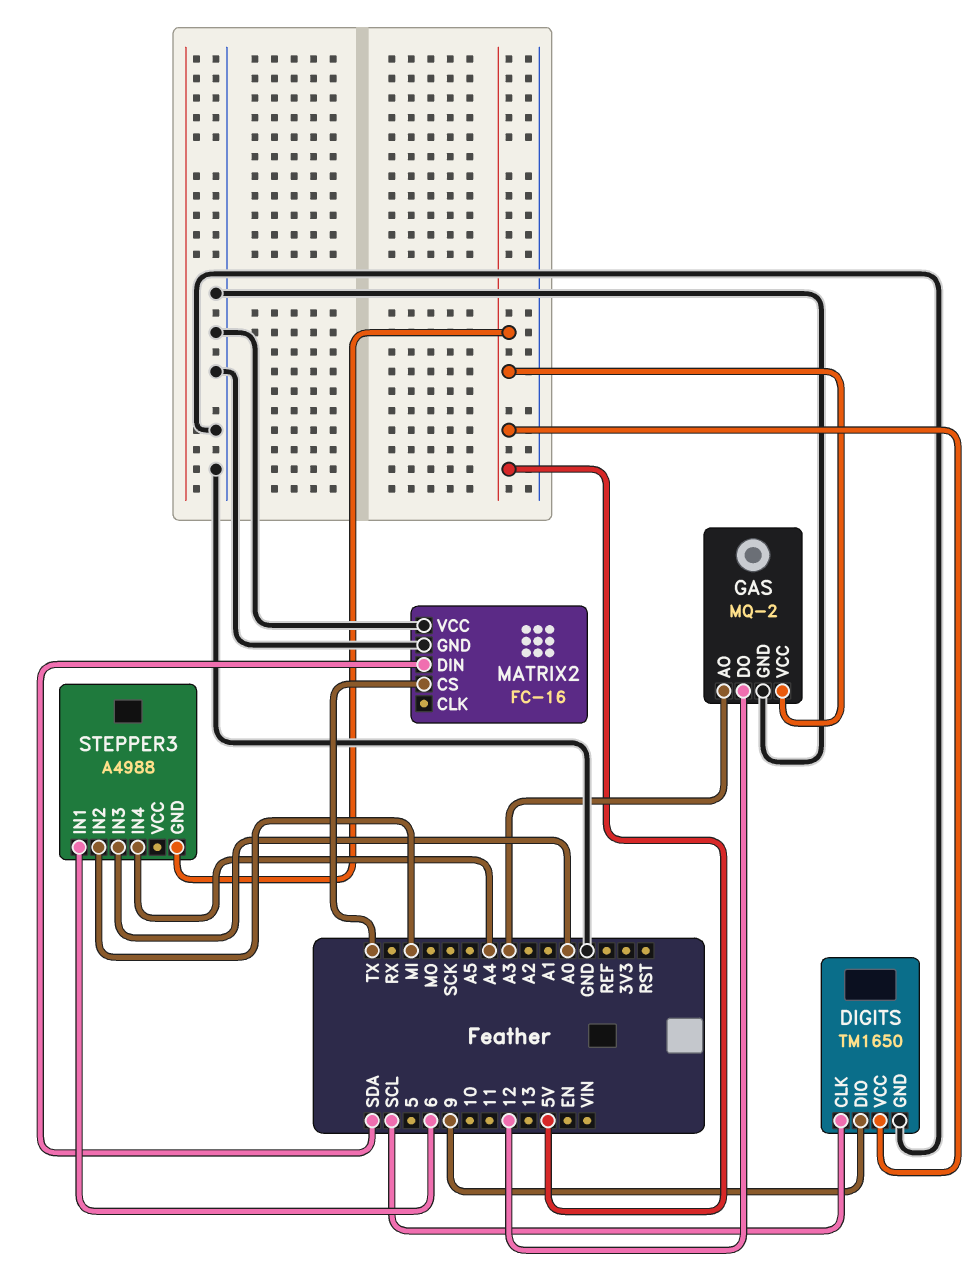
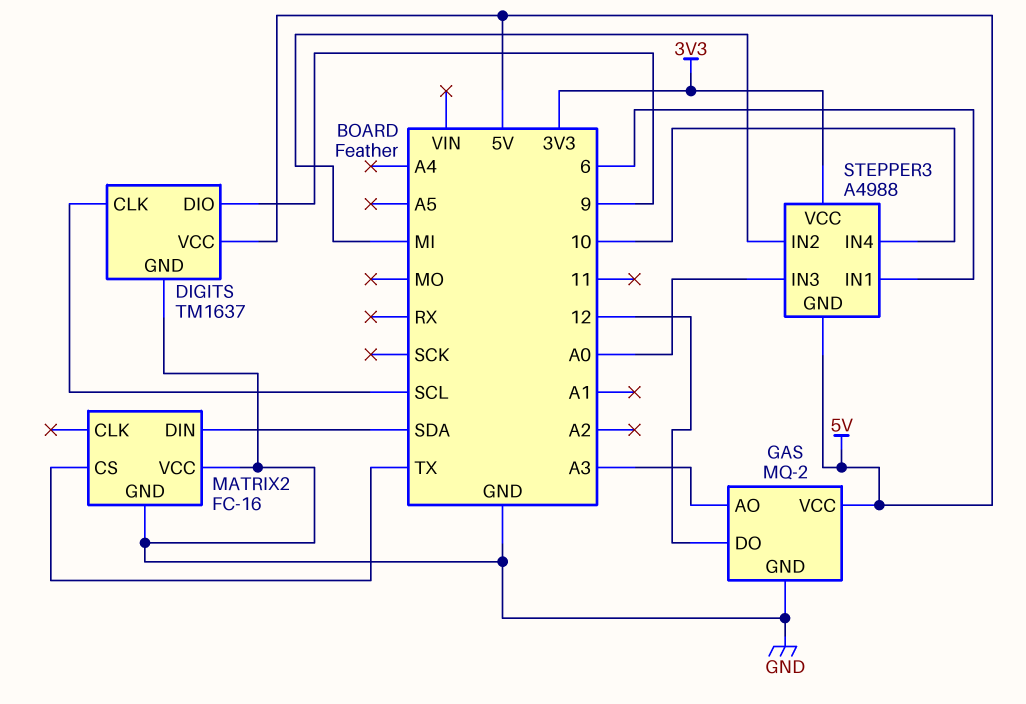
DIGITS: TM1650 -> TM1637
STEPPER3 pin IN4: A4 -> 10
STEPPER3 pin VCC: none -> 3V3

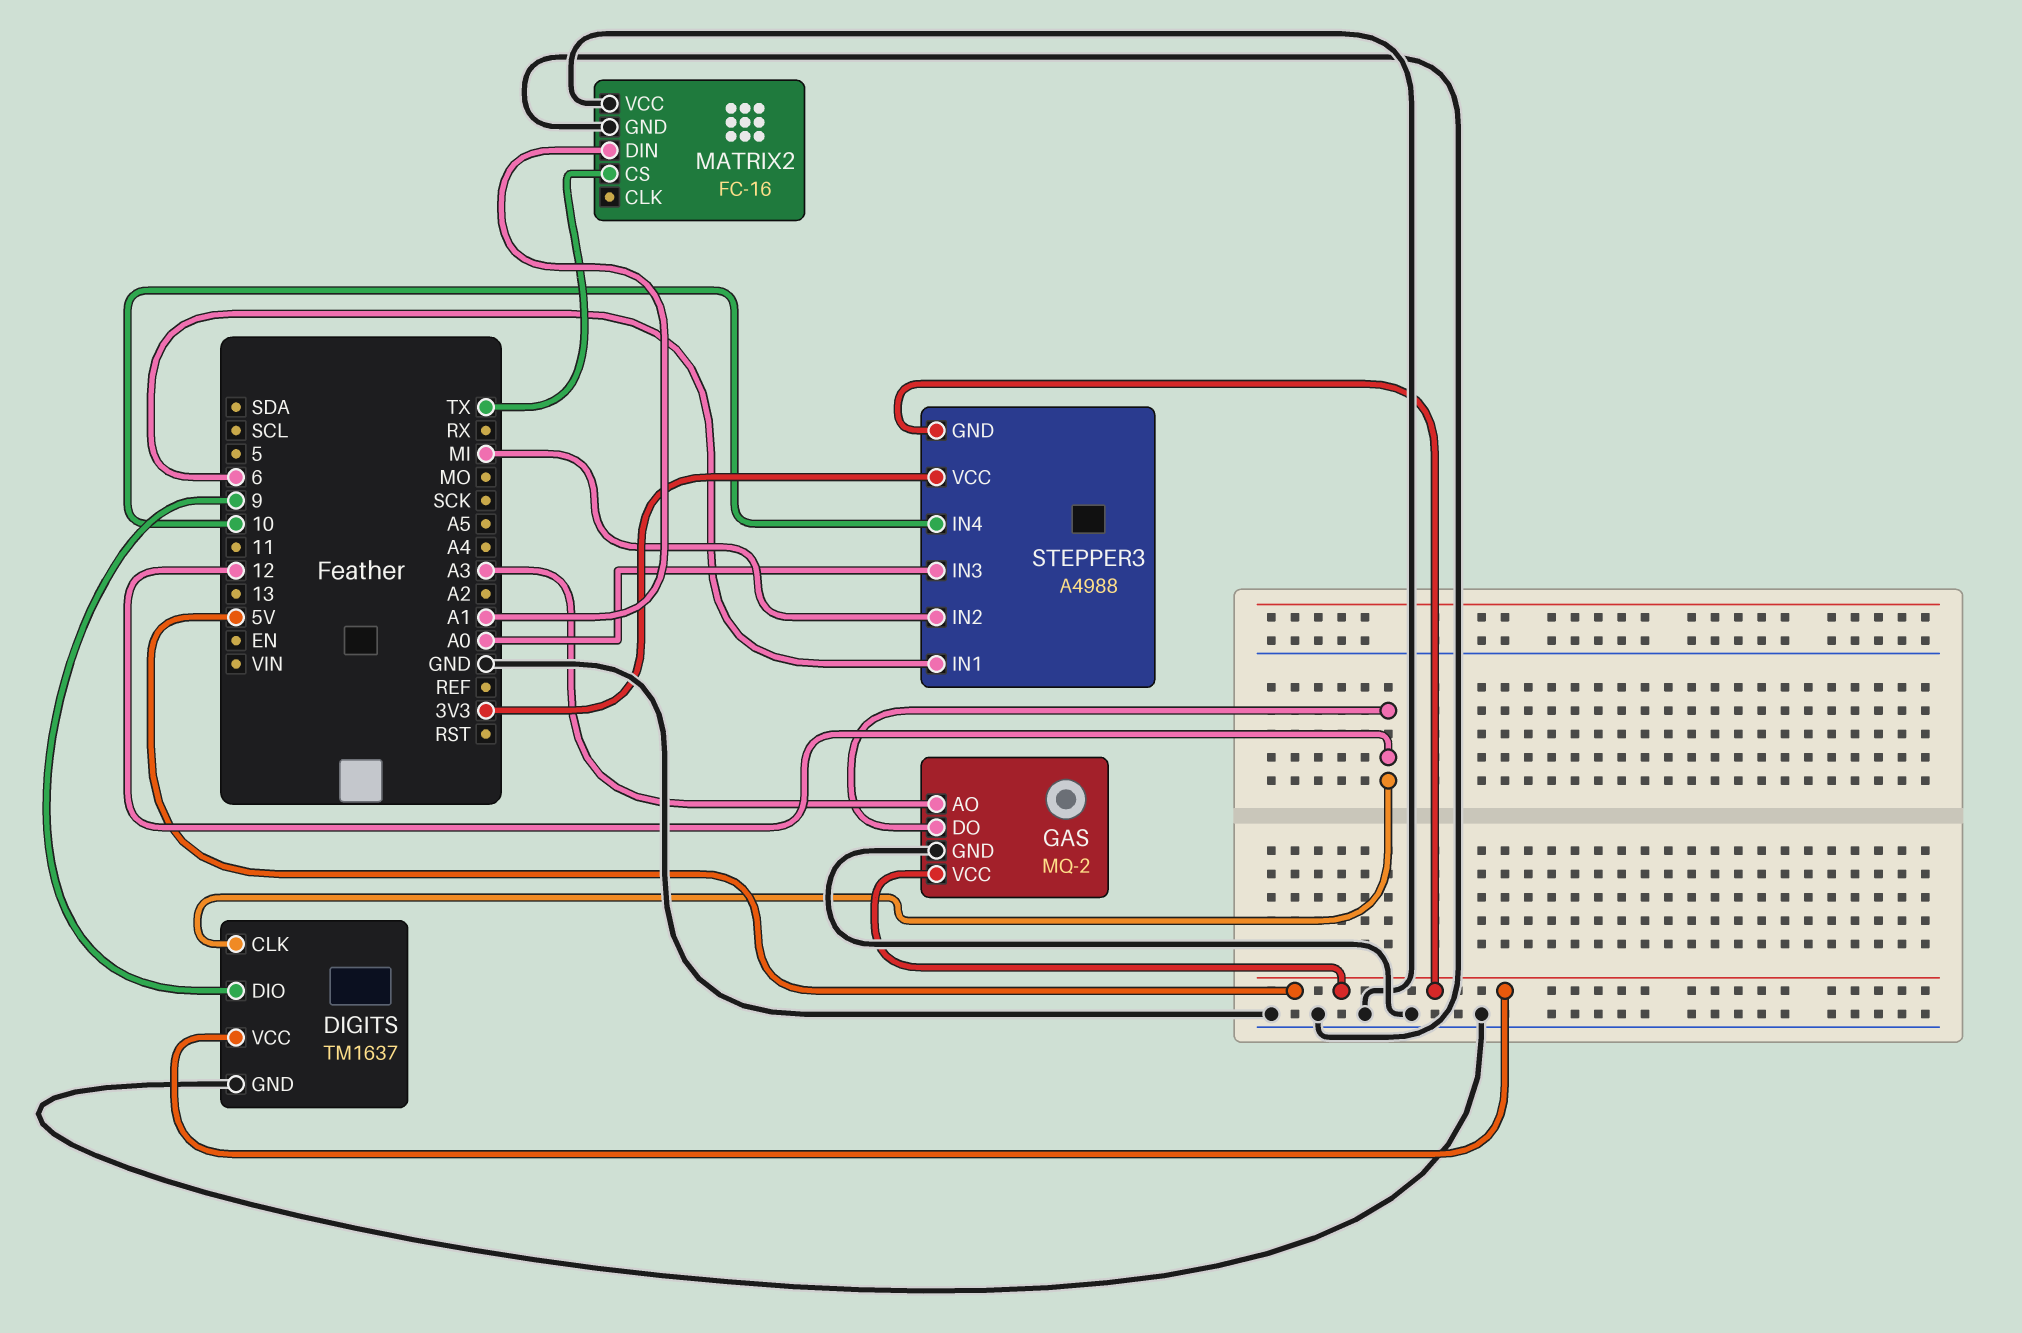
DIGITS pin CLK: SCL -> 12
MATRIX2 pin DIN: SDA -> A1

